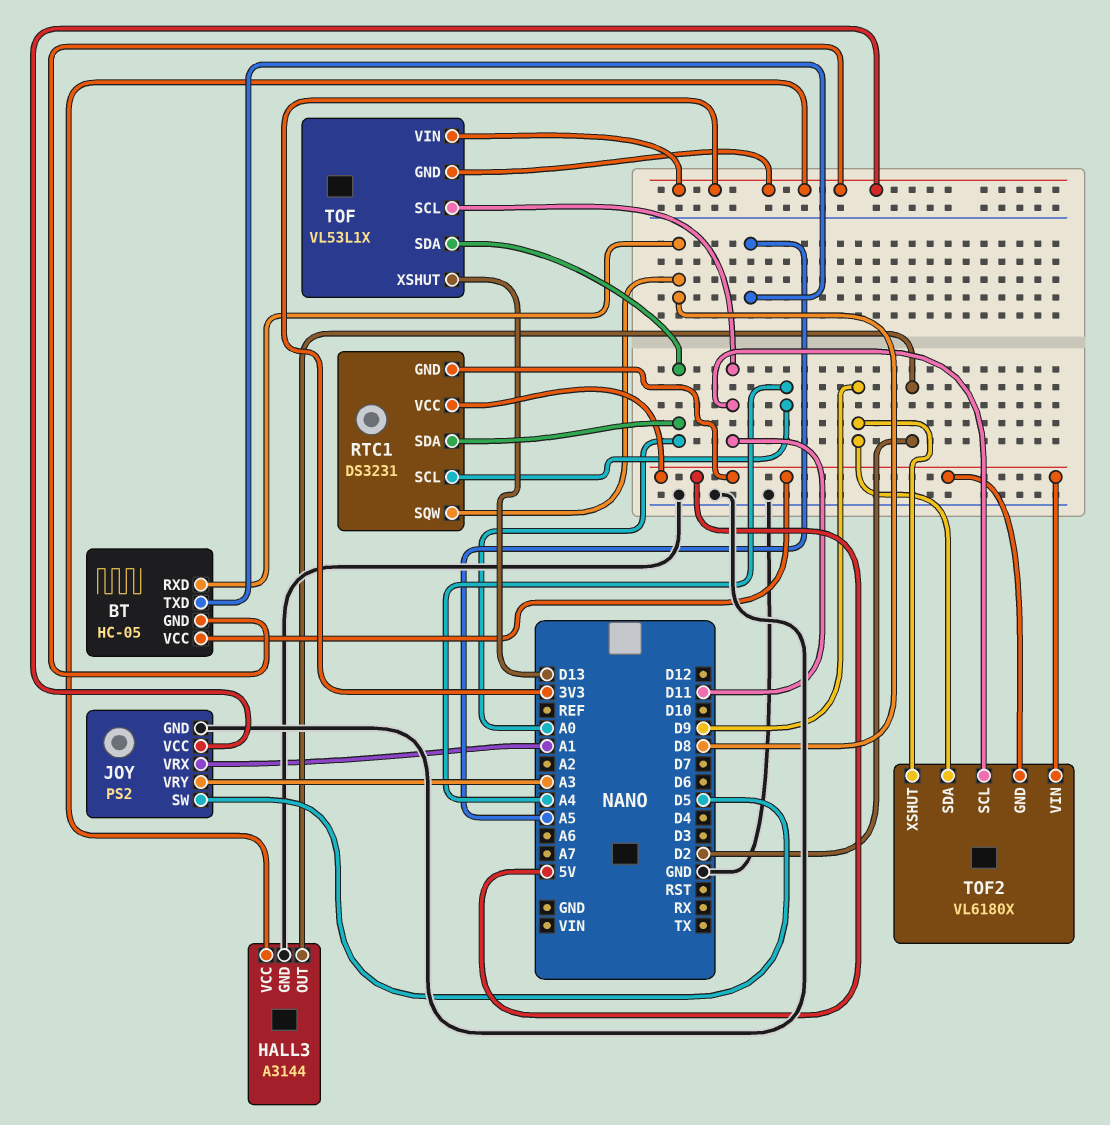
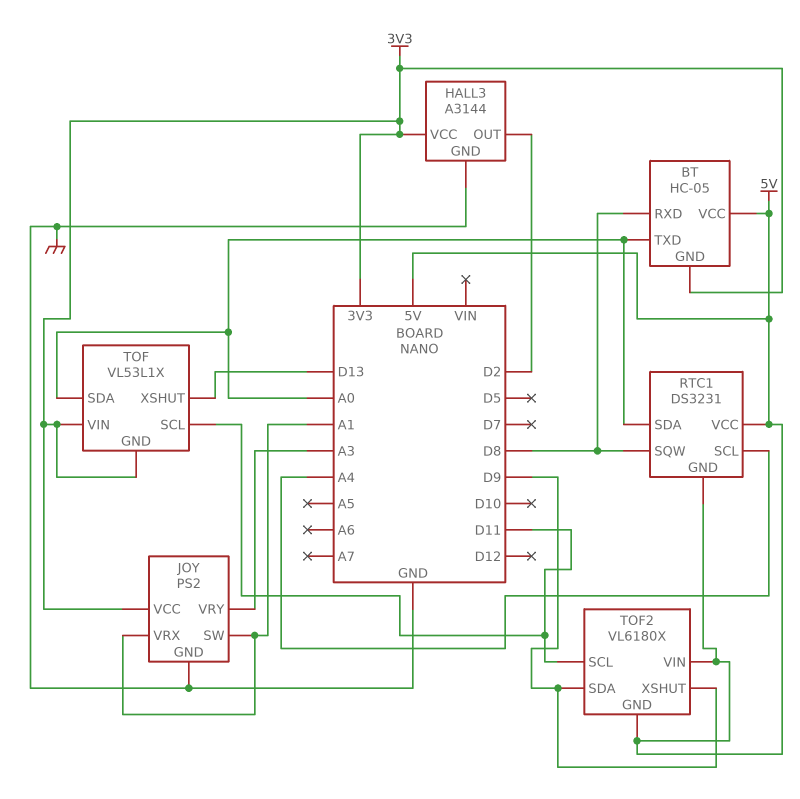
BT pin TXD: A5 -> A0
JOY pin SW: D5 -> A1

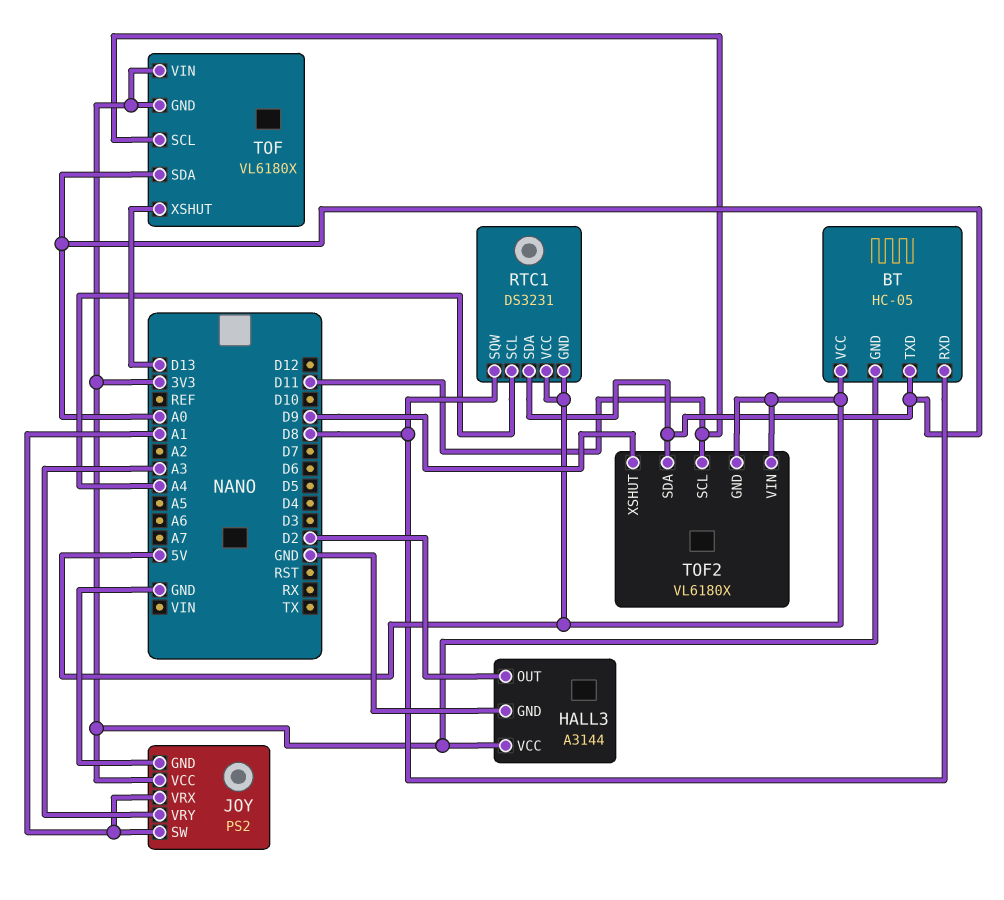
TOF: VL53L1X -> VL6180X
TOF2 pin SDA: D9 -> A0

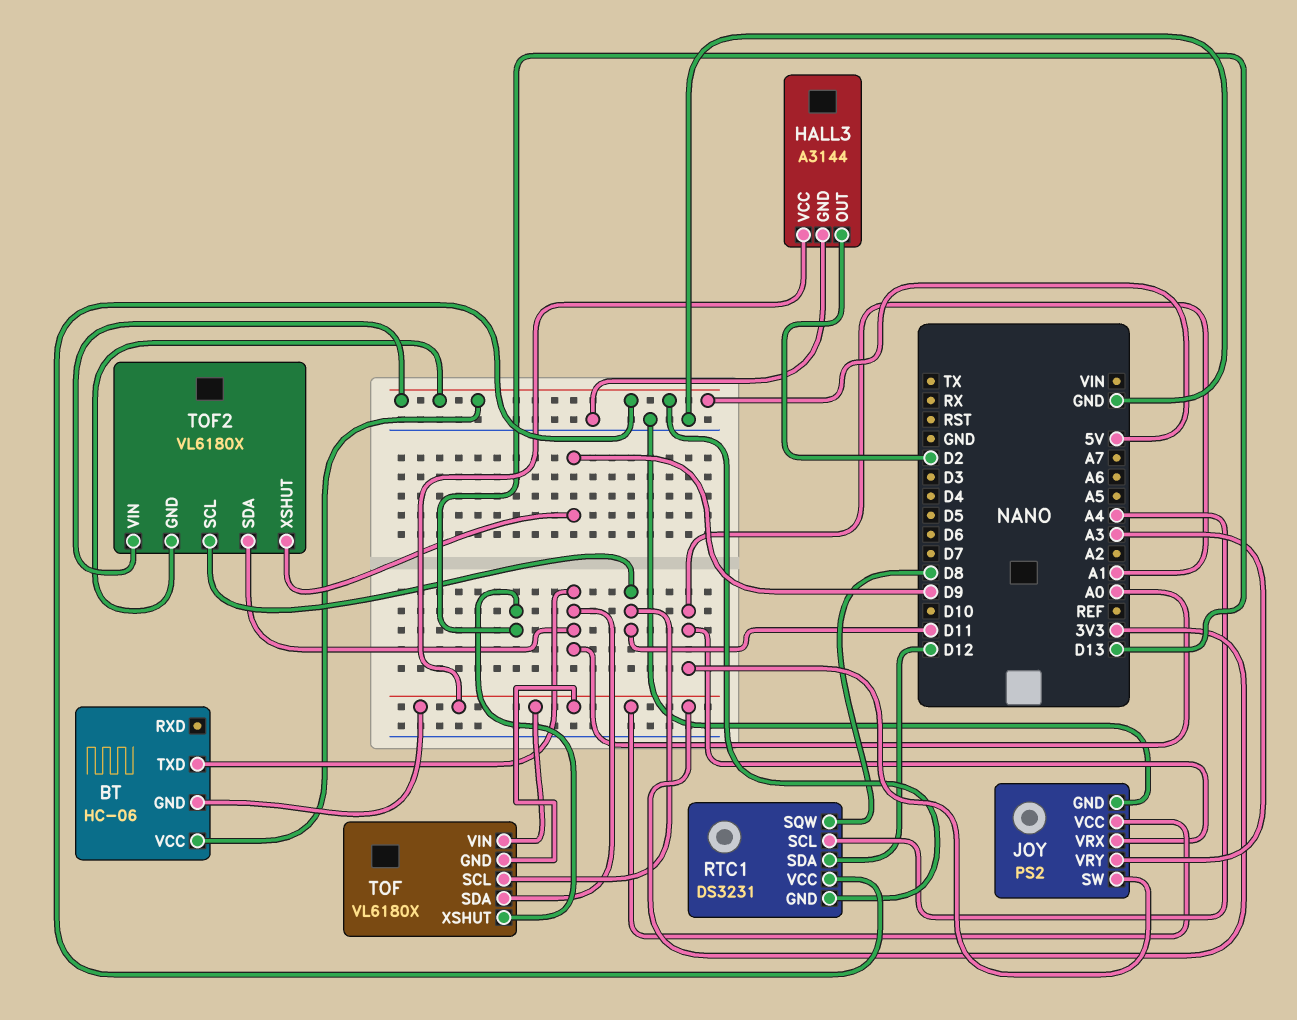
BT: HC-05 -> HC-06
BT pin RXD: D8 -> none
RTC1 pin SDA: A0 -> D12

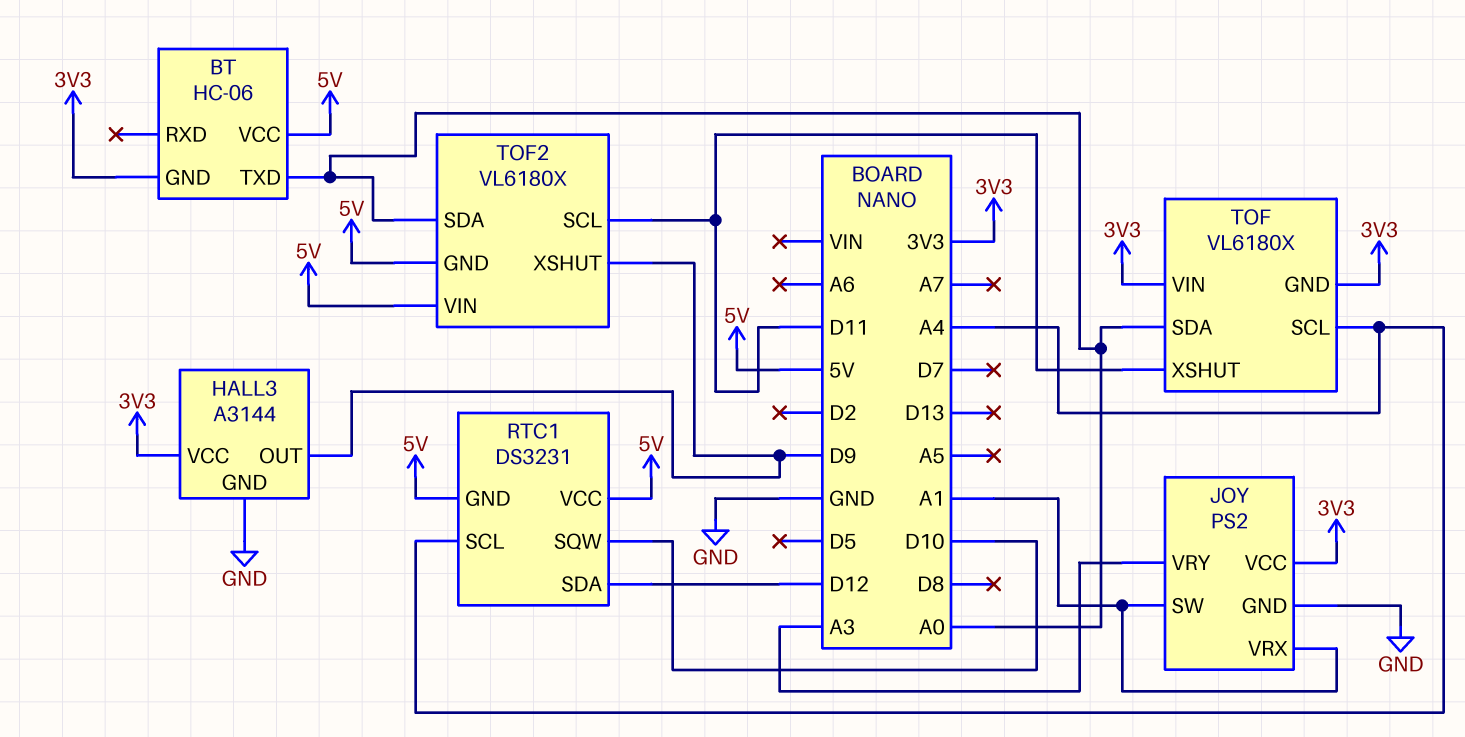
HALL3 pin OUT: D2 -> D9
RTC1 pin SQW: D8 -> D10
TOF pin SCL: D11 -> A4
TOF pin XSHUT: D13 -> D11

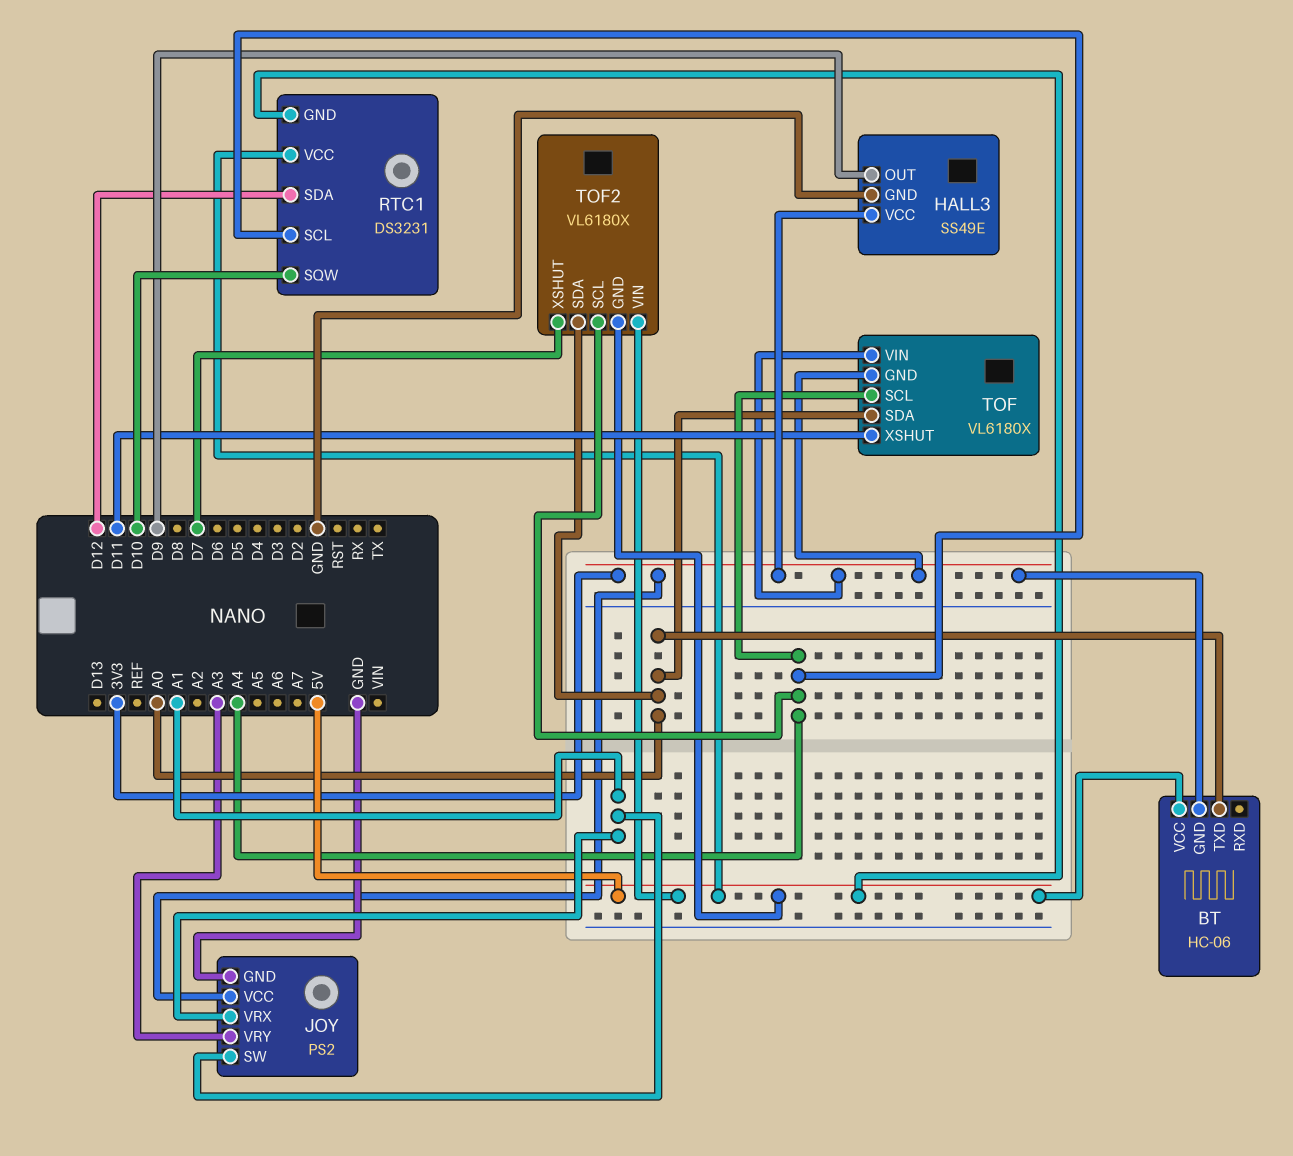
HALL3: A3144 -> SS49E
TOF2 pin SCL: D11 -> A4
TOF2 pin XSHUT: D9 -> D7

